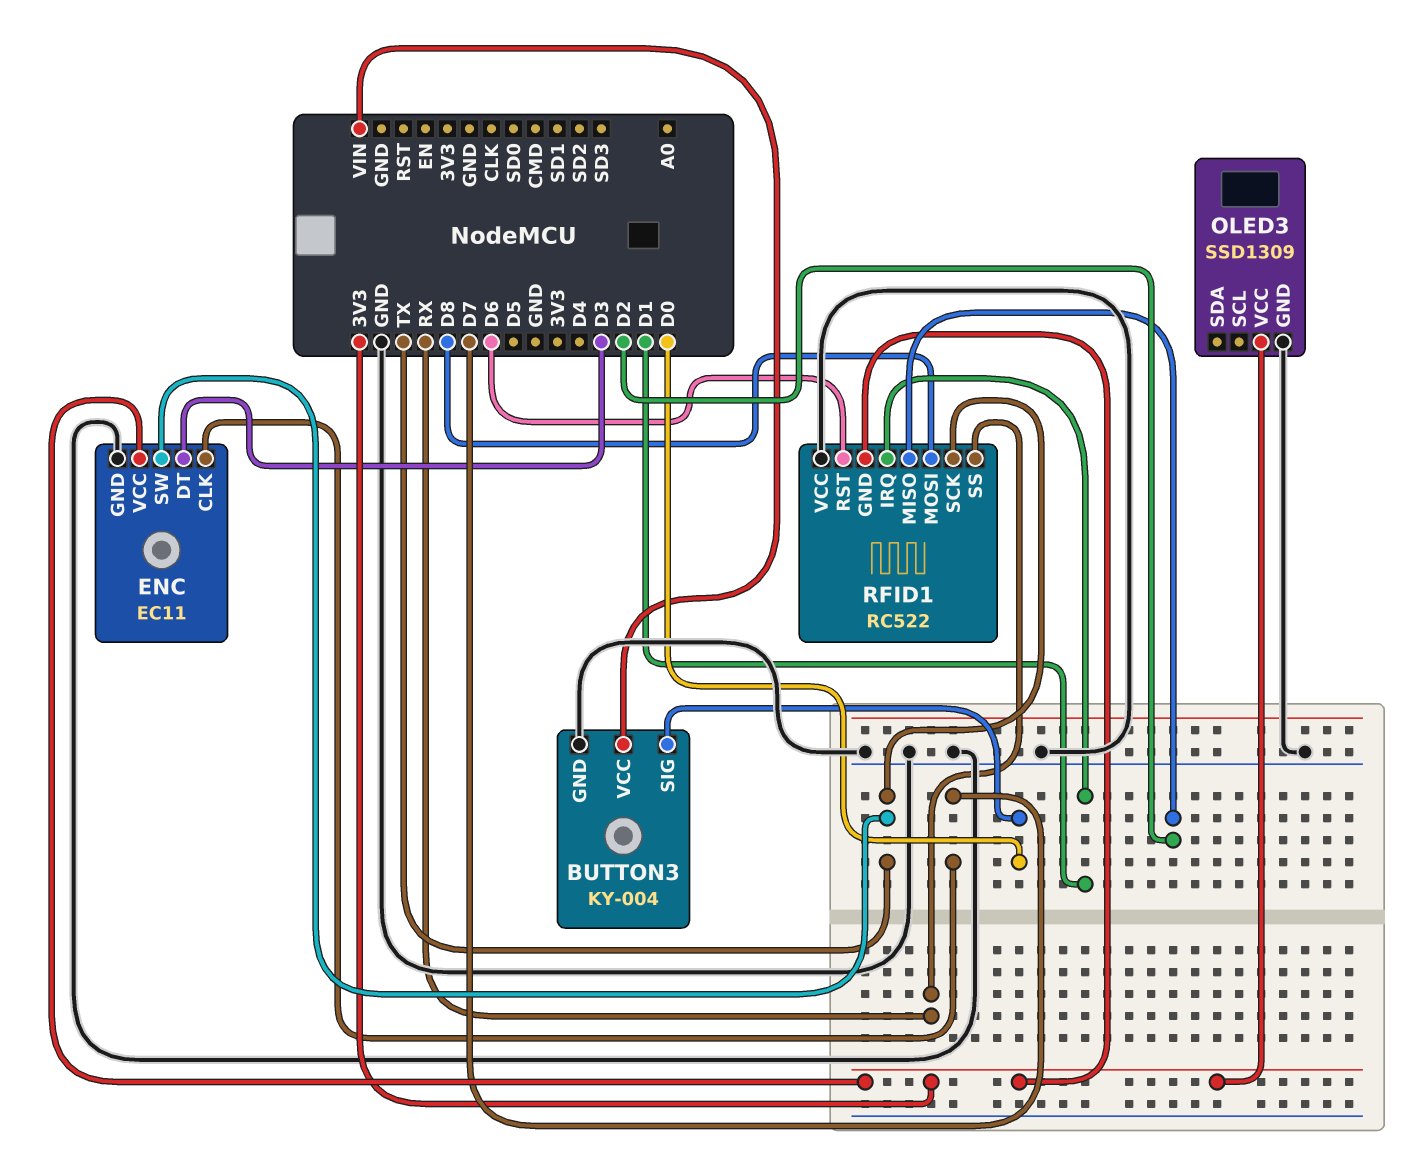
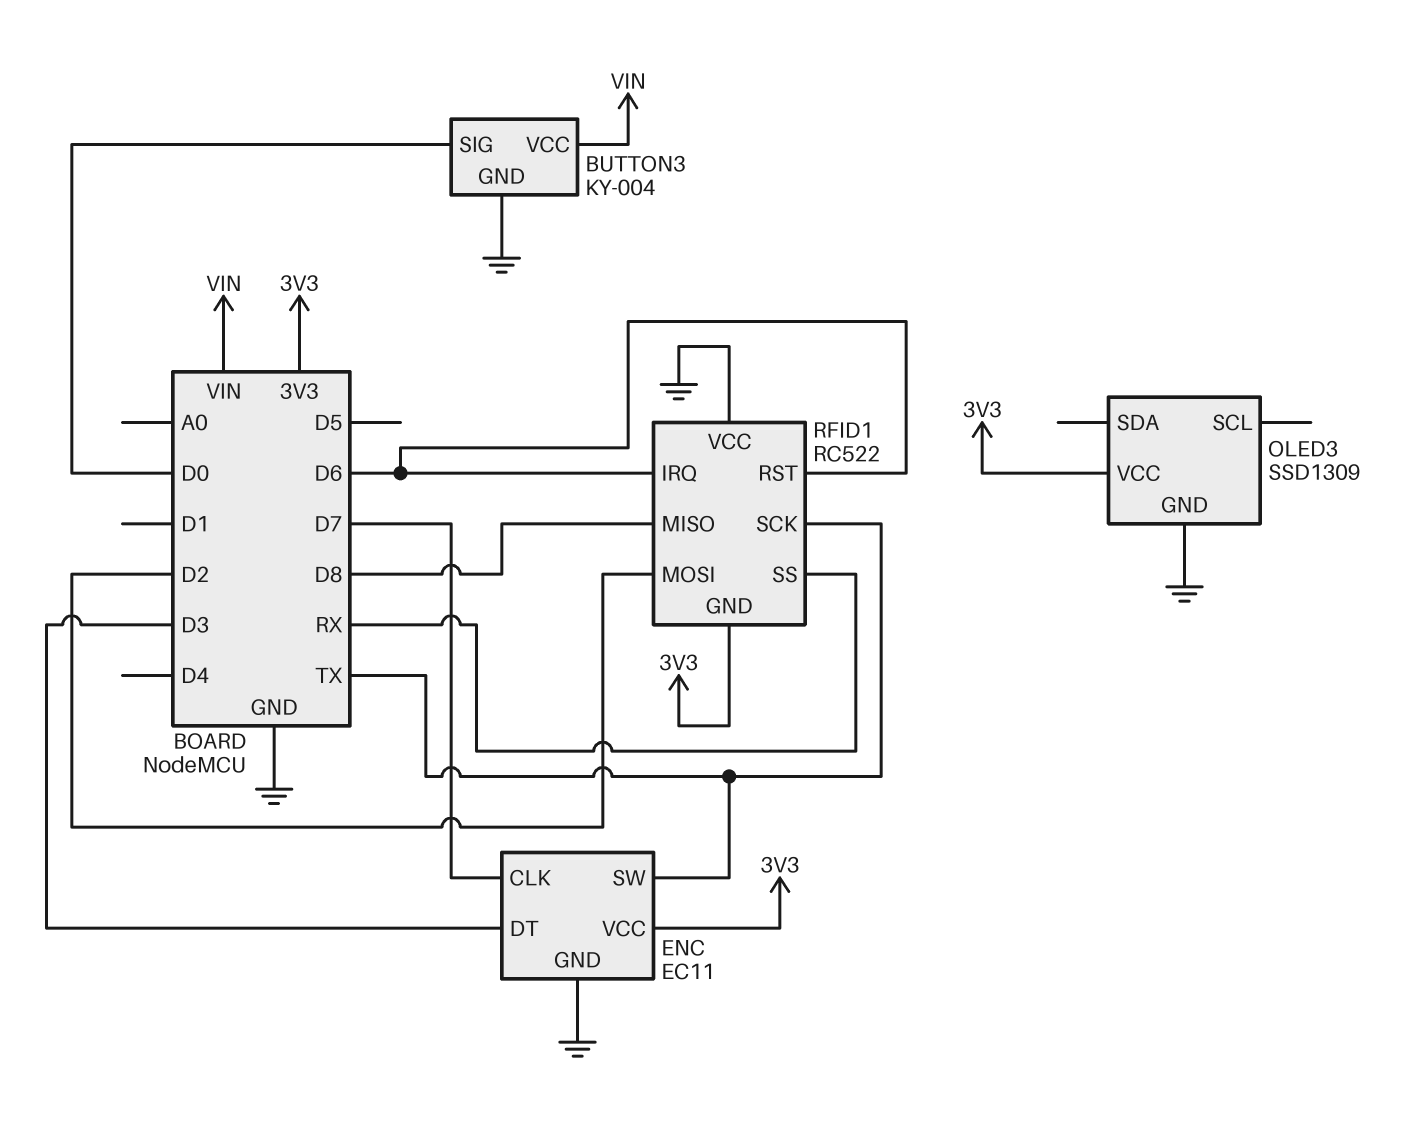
RFID1 pin IRQ: D1 -> D6
RFID1 pin MISO: D2 -> D8
RFID1 pin MOSI: D8 -> D2

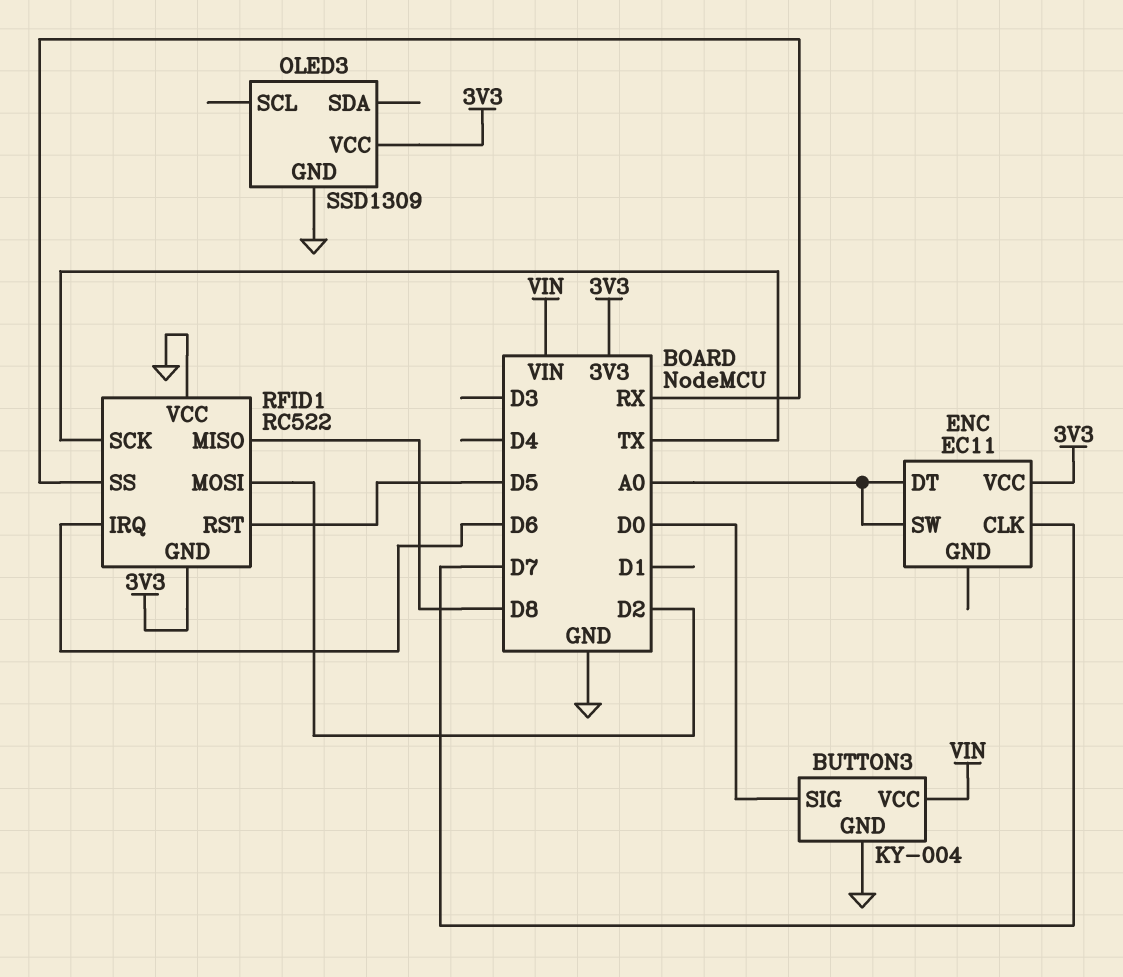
ENC pin DT: D3 -> A0
ENC pin GND: GND -> none
ENC pin SW: TX -> A0
RFID1 pin RST: D6 -> D5

